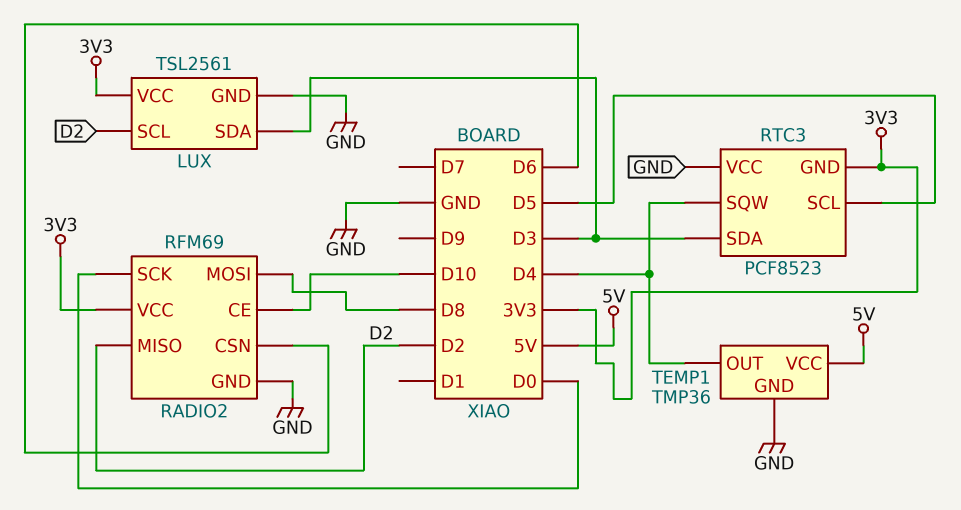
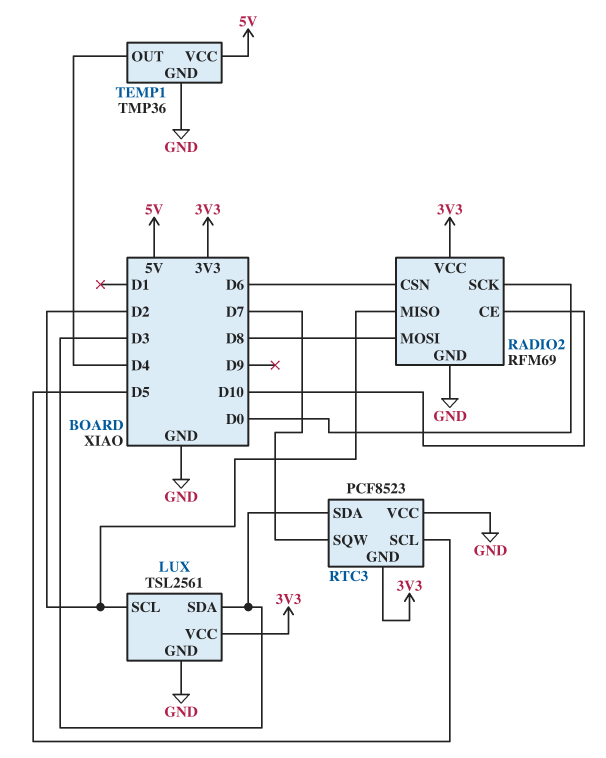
RTC3 pin SQW: D4 -> D7

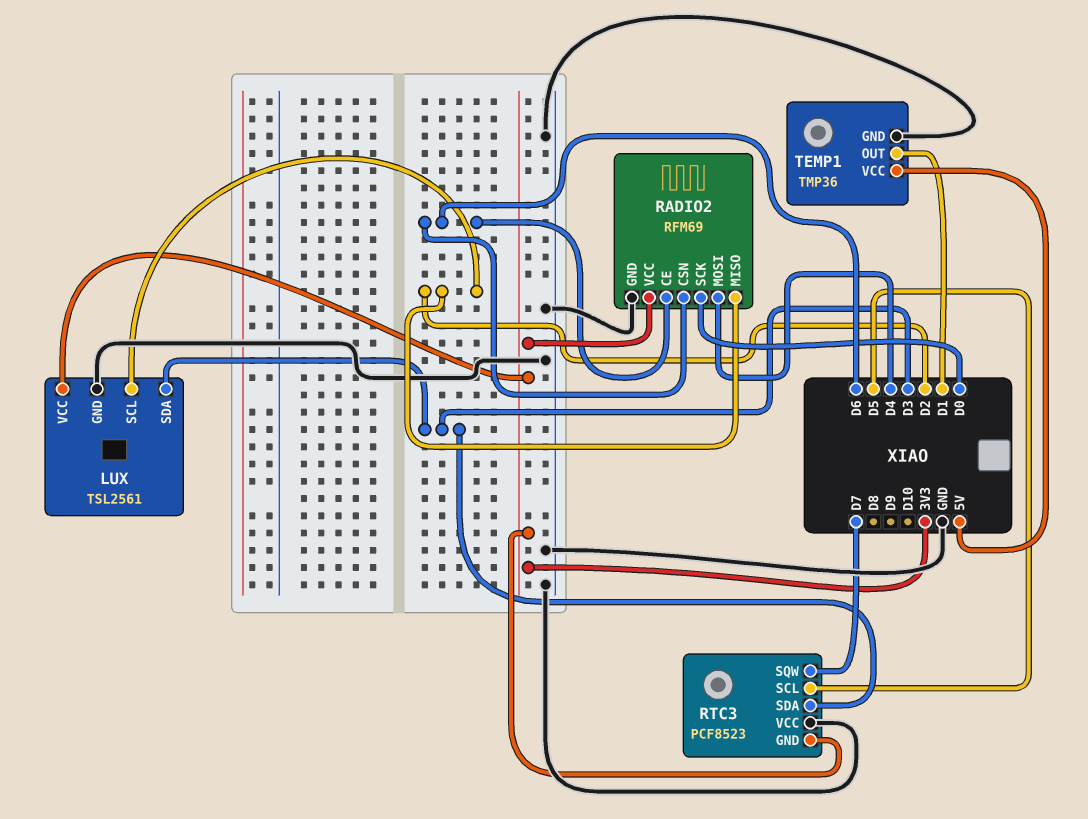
RADIO2 pin CE: D10 -> D6
RADIO2 pin MOSI: D8 -> D4
TEMP1 pin OUT: D4 -> D1

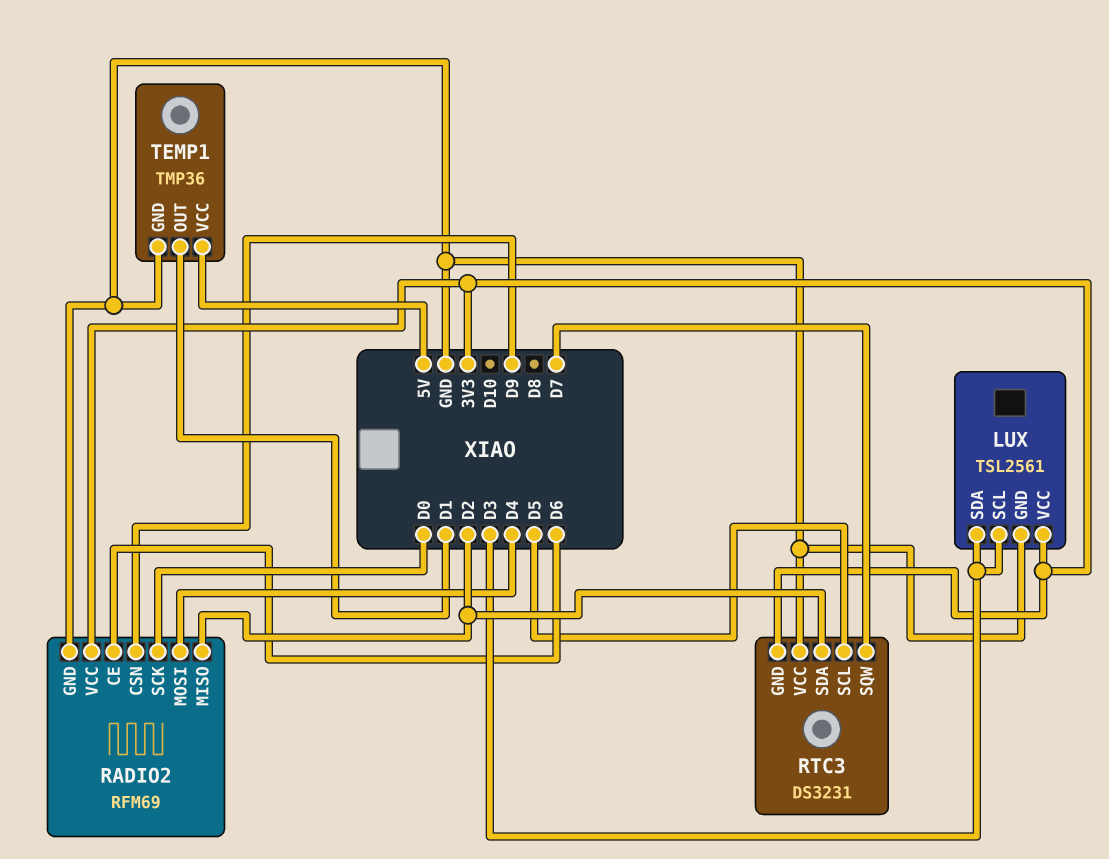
LUX pin SCL: D2 -> D3
RADIO2 pin CSN: D6 -> D9
RTC3: PCF8523 -> DS3231
RTC3 pin SDA: D3 -> D2

